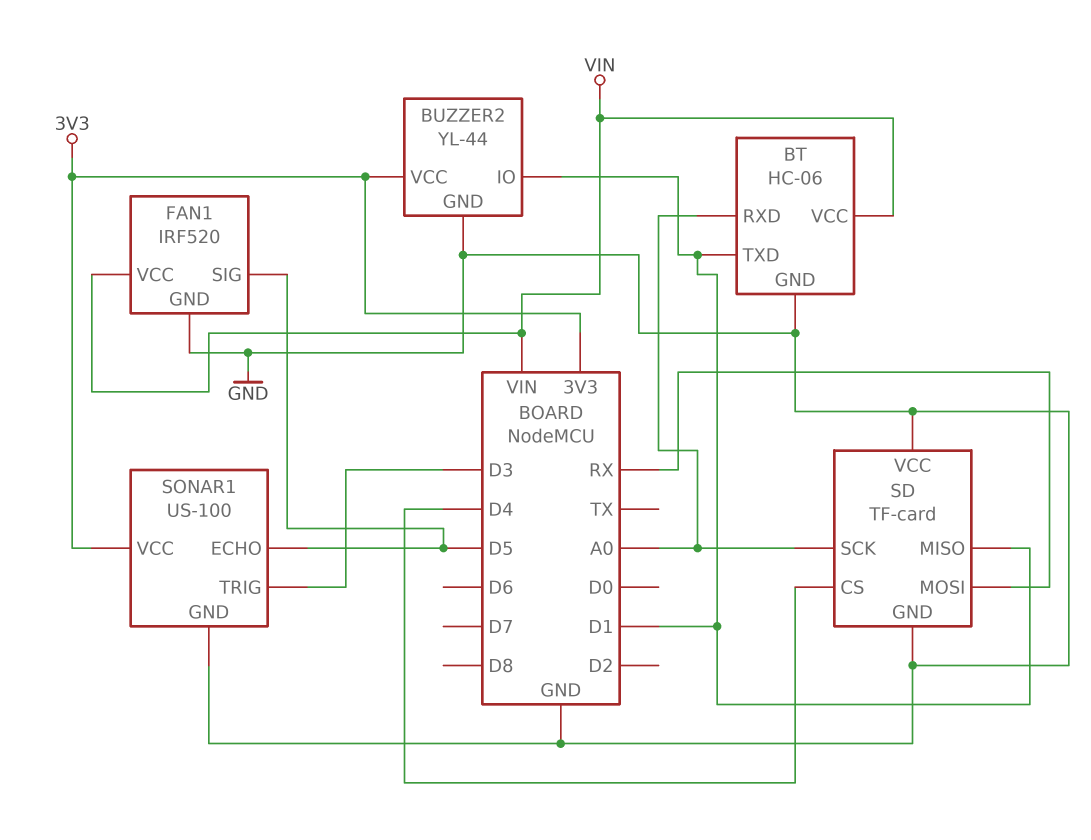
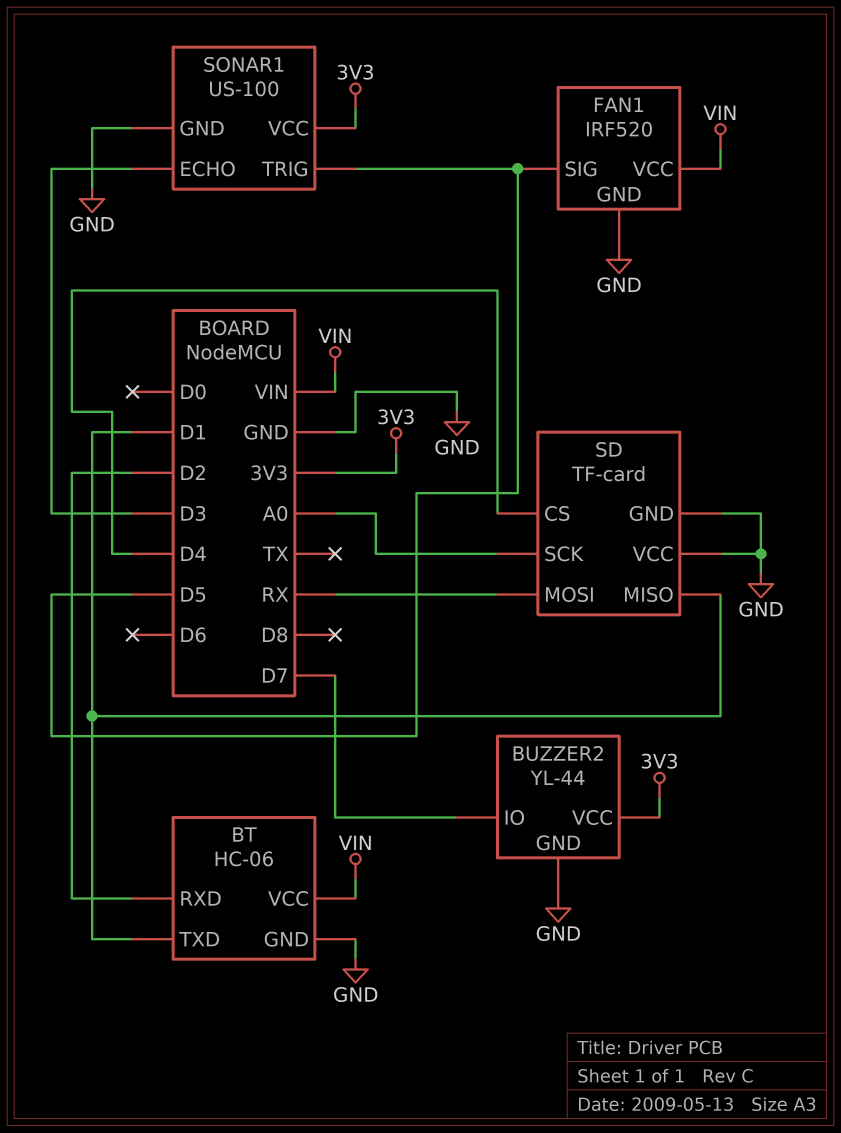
BT pin RXD: A0 -> D2
BUZZER2 pin IO: D1 -> D7
SONAR1 pin ECHO: D5 -> D3
SONAR1 pin TRIG: D3 -> D5

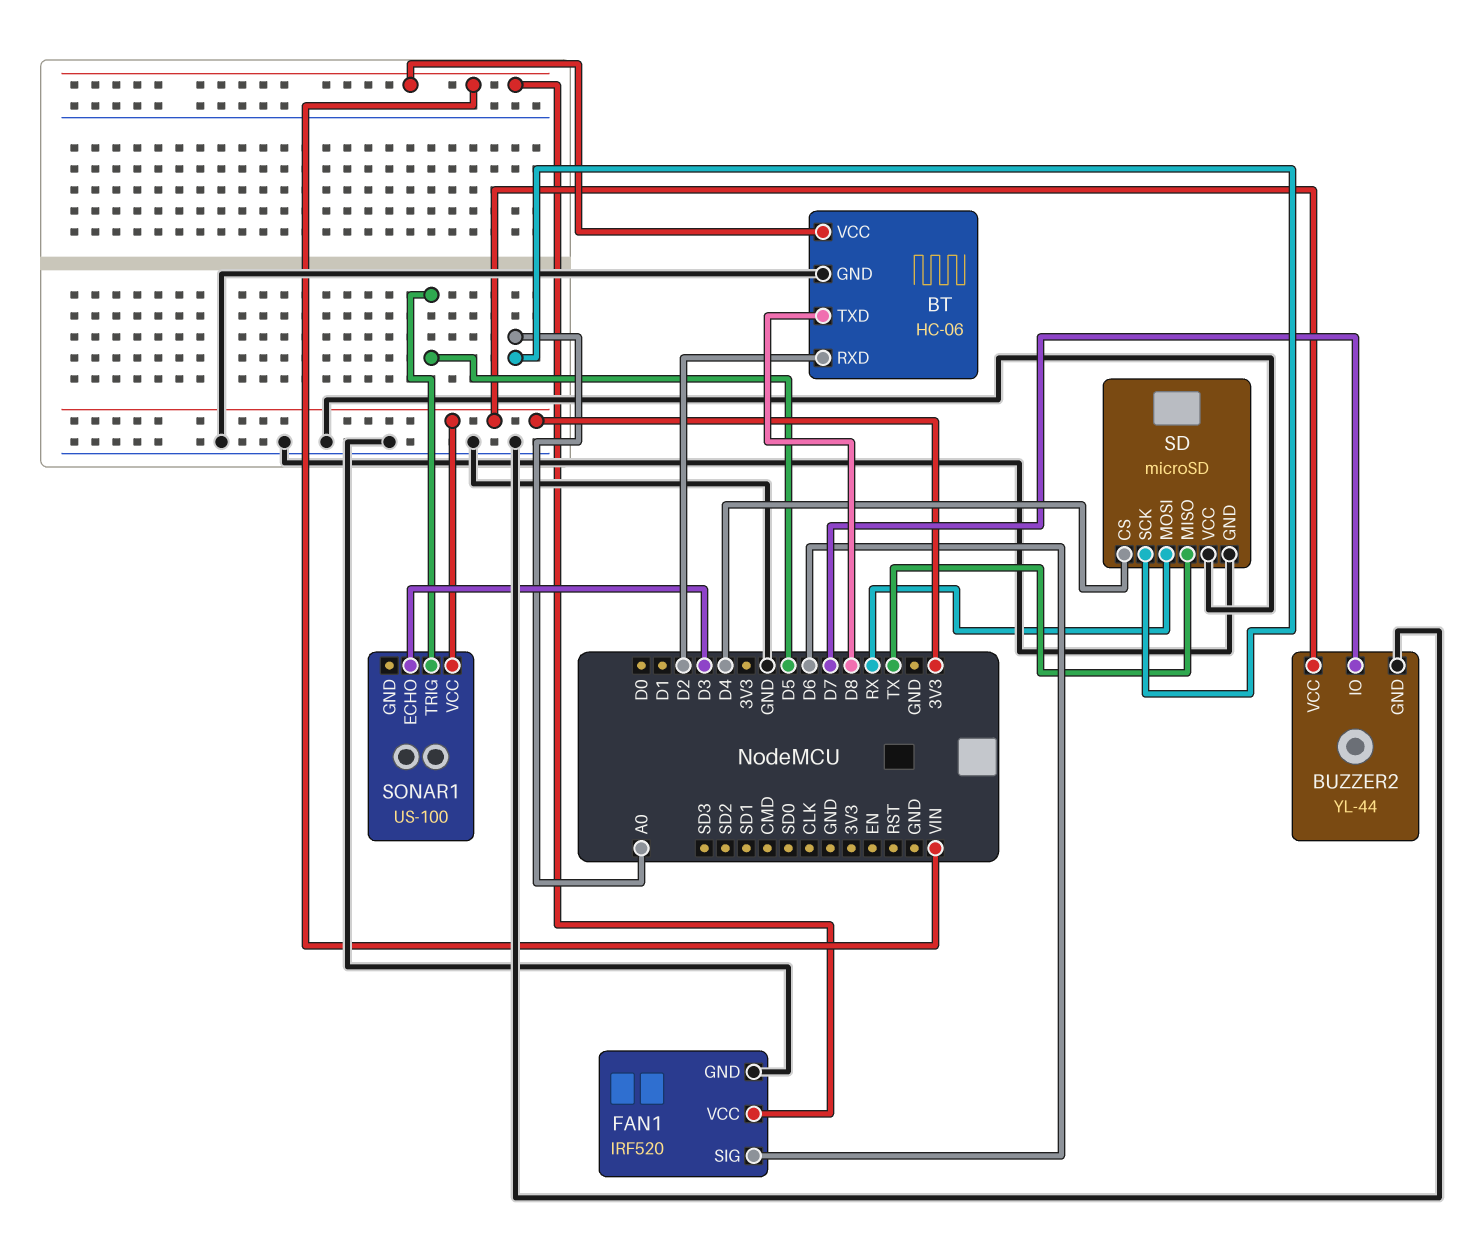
BT pin TXD: D1 -> D8
FAN1 pin SIG: D5 -> D6
SD: TF-card -> microSD
SD pin MISO: D1 -> TX
SONAR1 pin GND: GND -> none

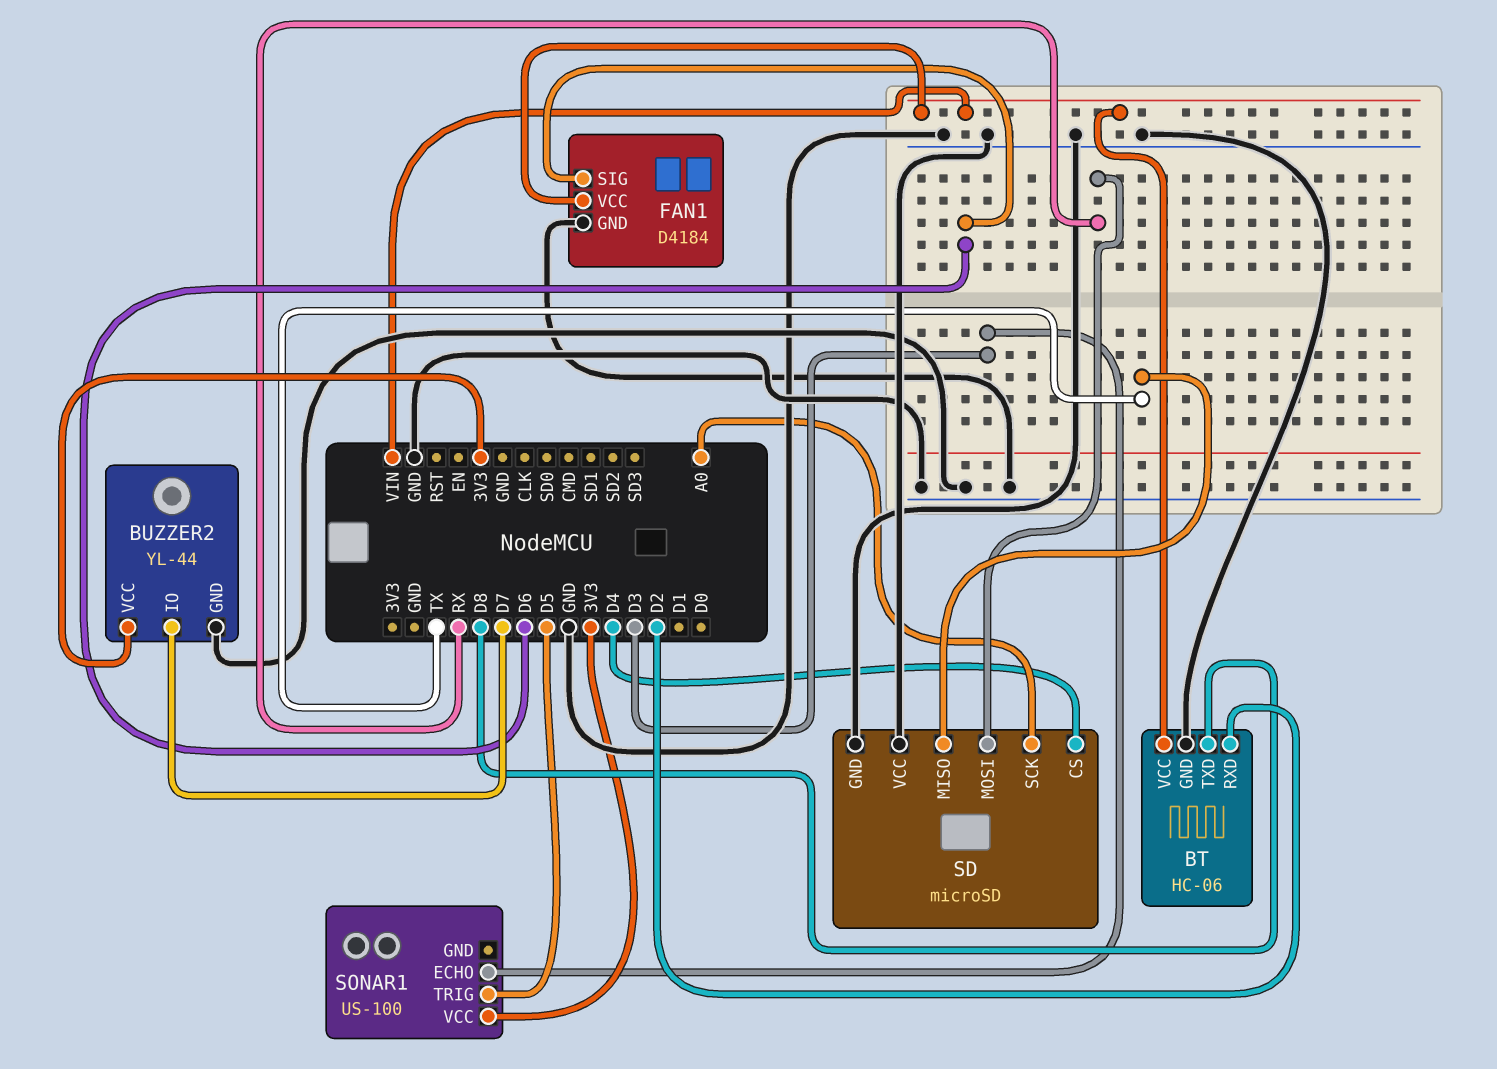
FAN1: IRF520 -> D4184

